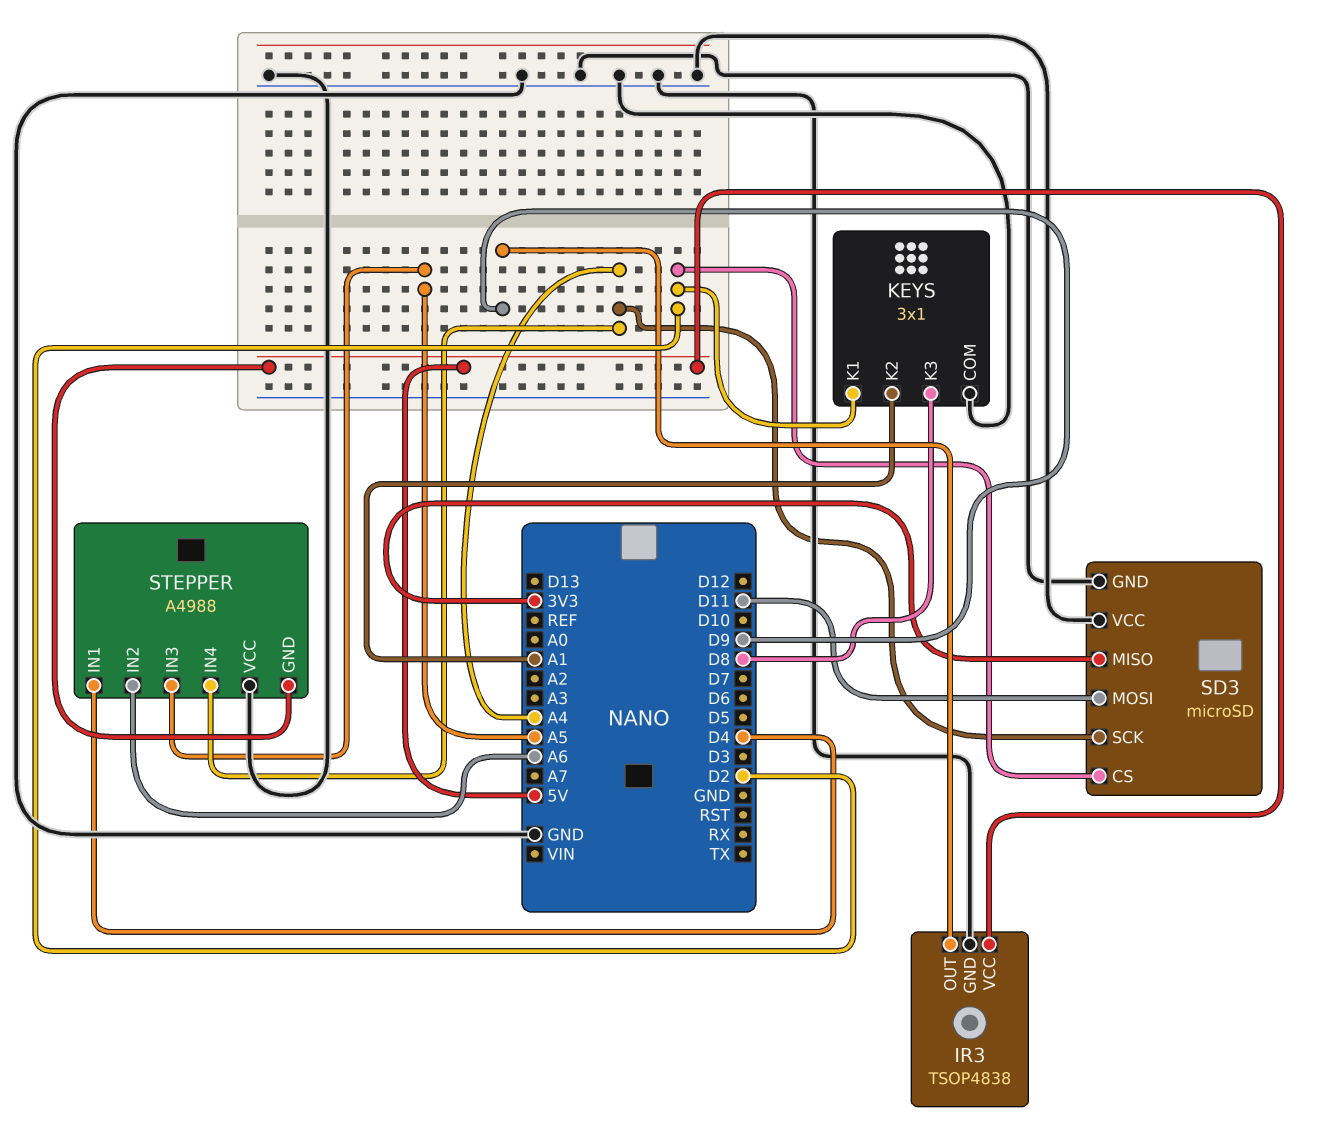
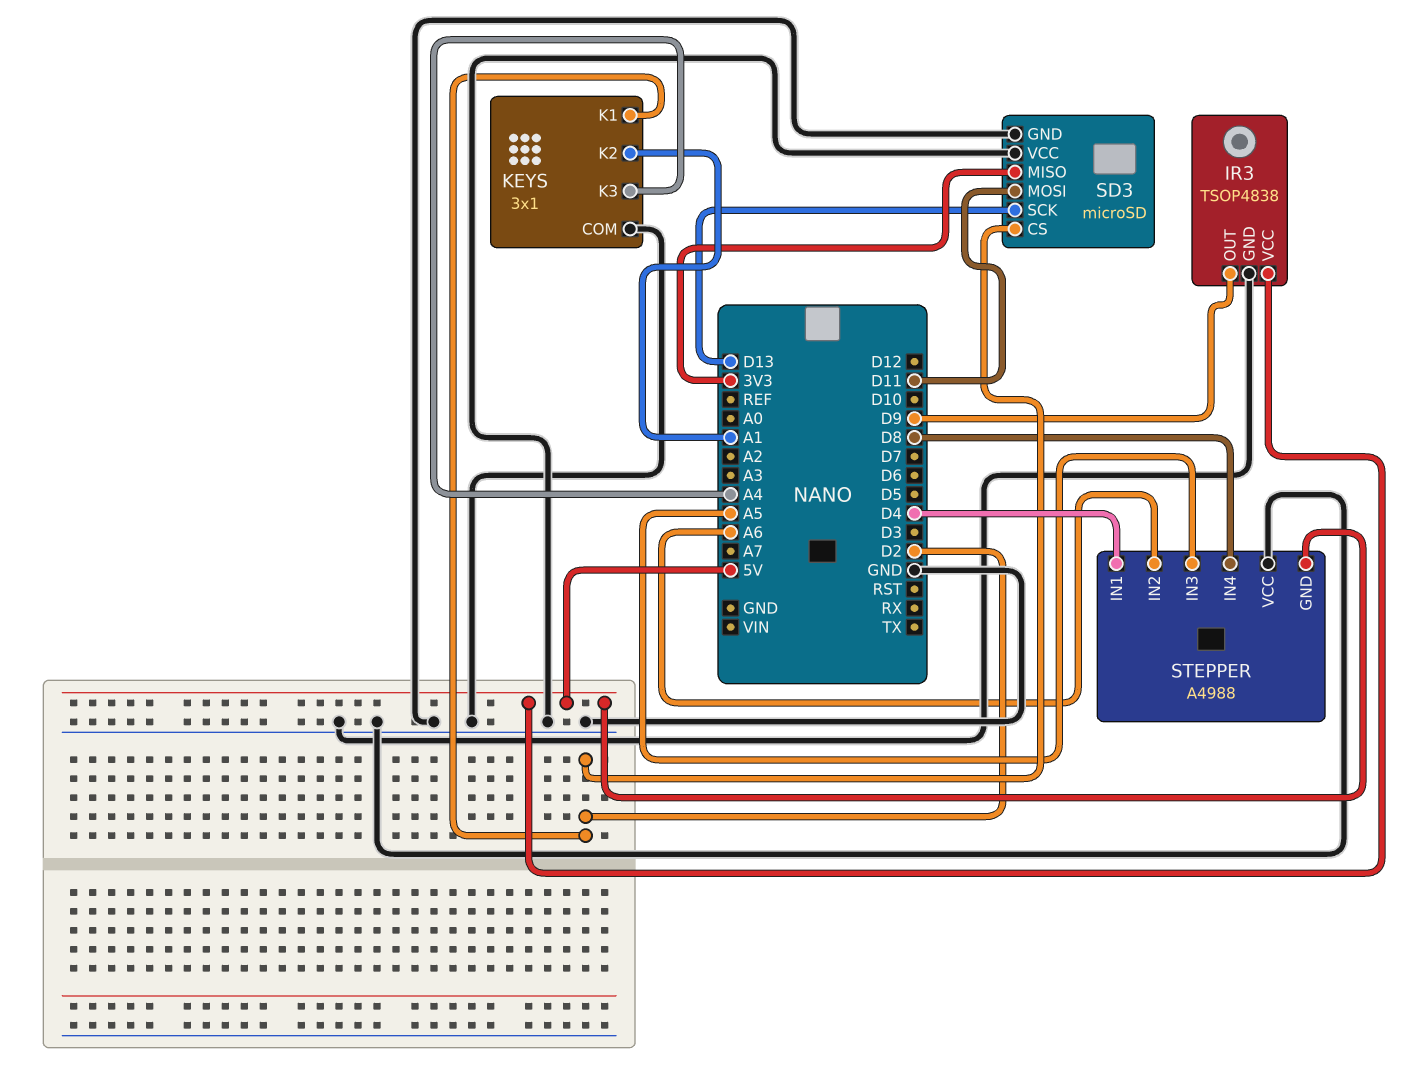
KEYS pin K3: D8 -> A4
SD3 pin SCK: A4 -> D13
STEPPER pin IN4: A4 -> D8

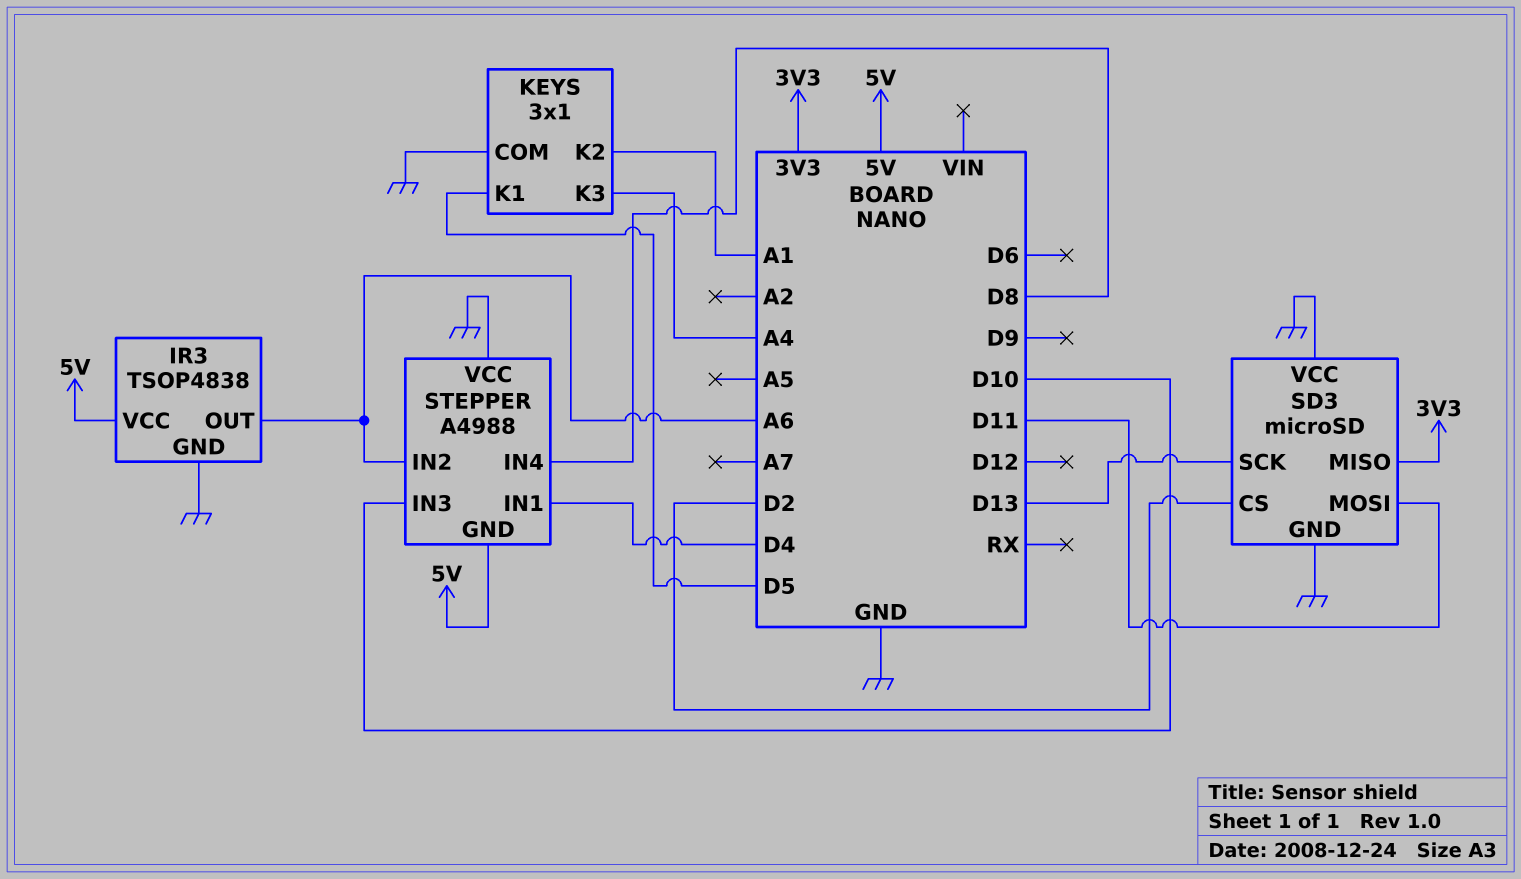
IR3 pin OUT: D9 -> A6
KEYS pin K1: D2 -> D5
STEPPER pin IN3: A5 -> D10

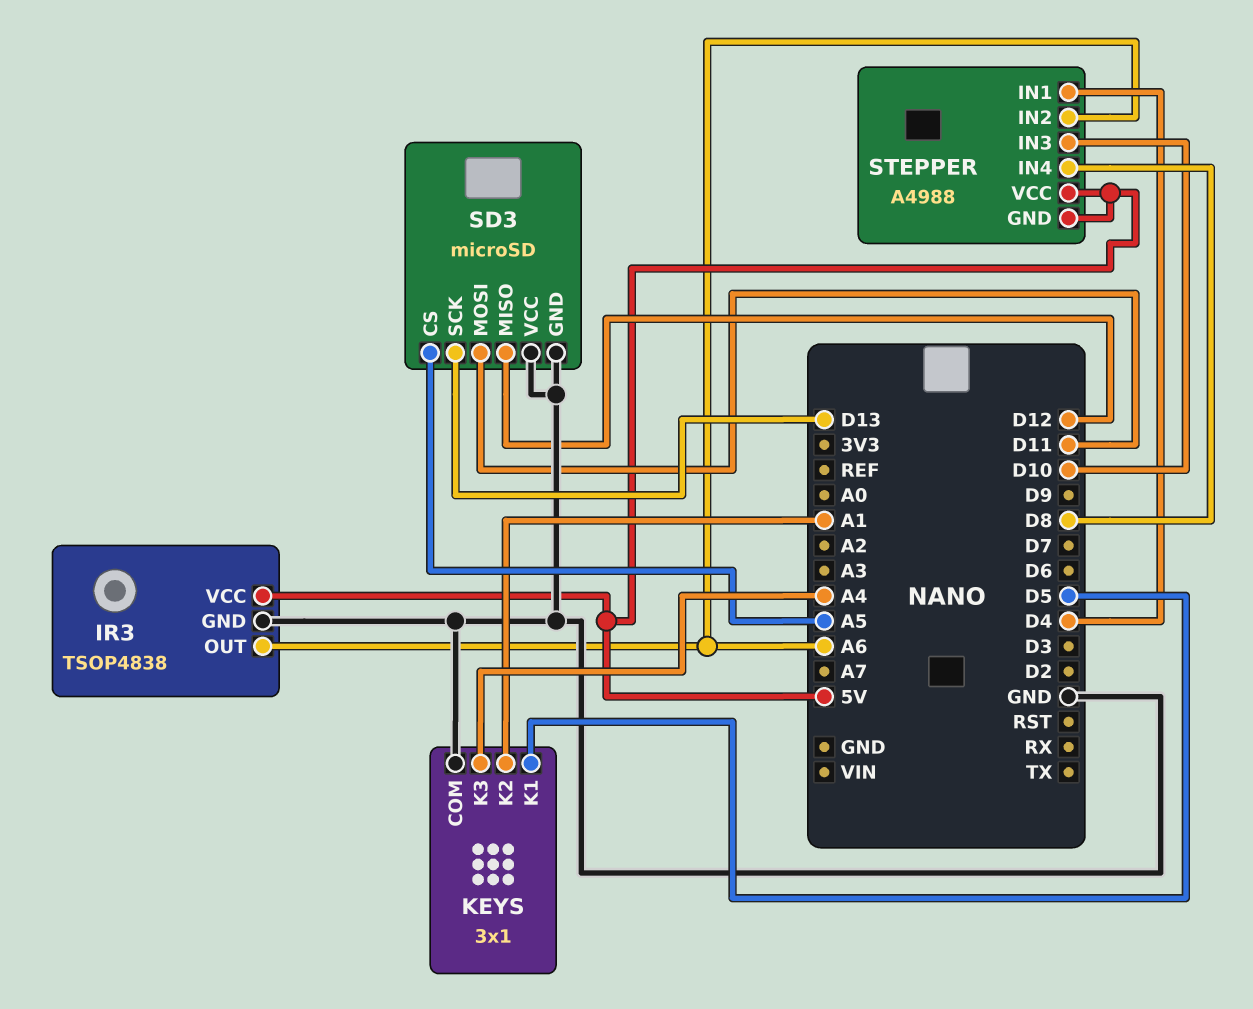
SD3 pin CS: D2 -> A5
SD3 pin MISO: 3V3 -> D12
STEPPER pin VCC: GND -> 5V

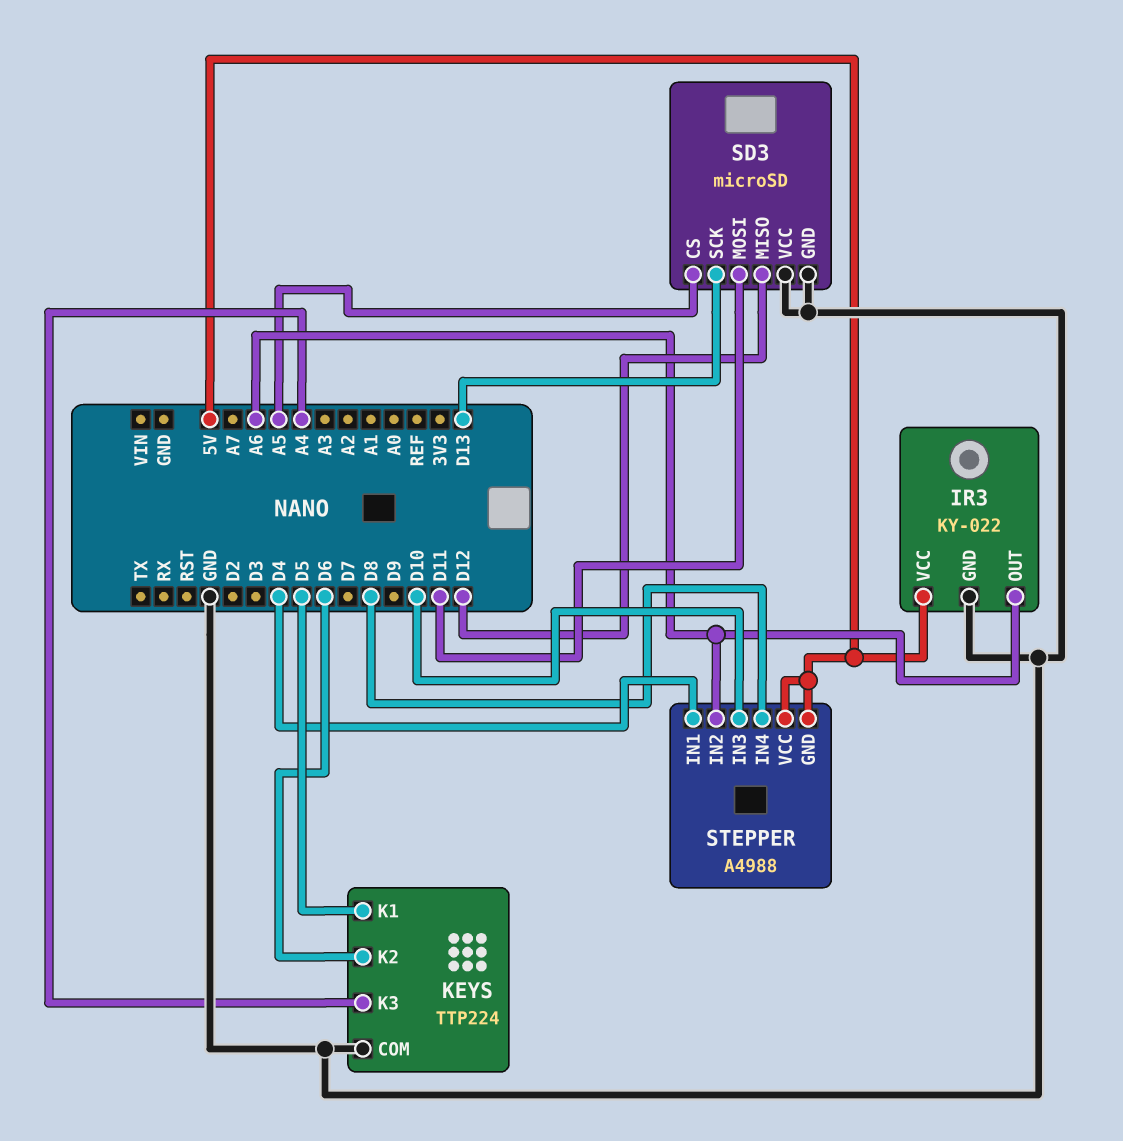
IR3: TSOP4838 -> KY-022
KEYS: 3x1 -> TTP224
KEYS pin K2: A1 -> D6

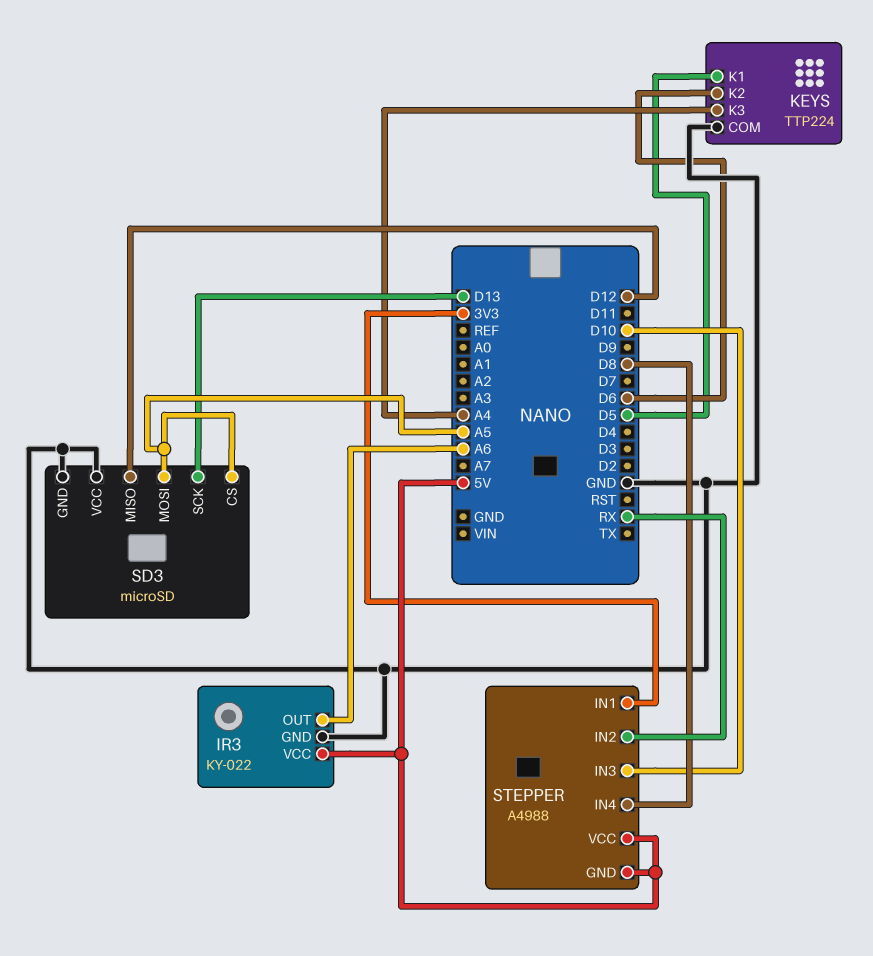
SD3 pin MOSI: D11 -> A5
STEPPER pin IN1: D4 -> 3V3
STEPPER pin IN2: A6 -> RX

